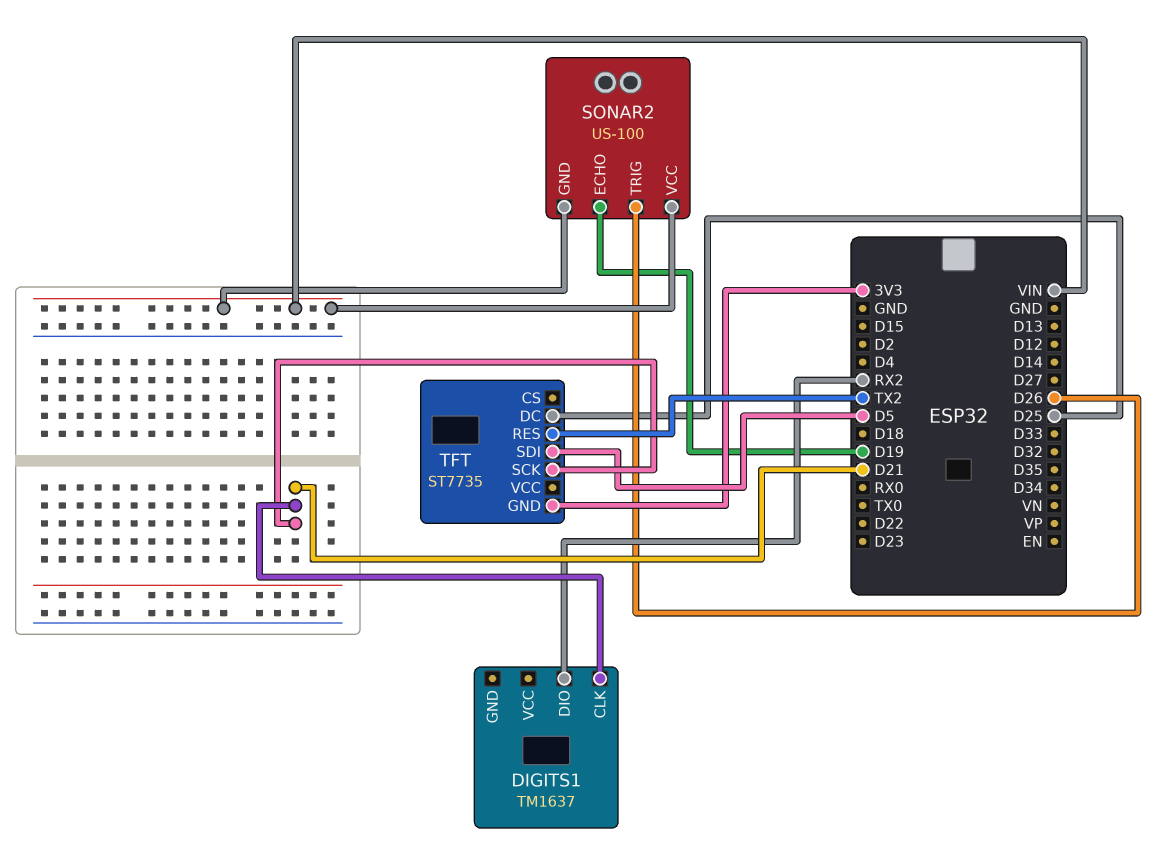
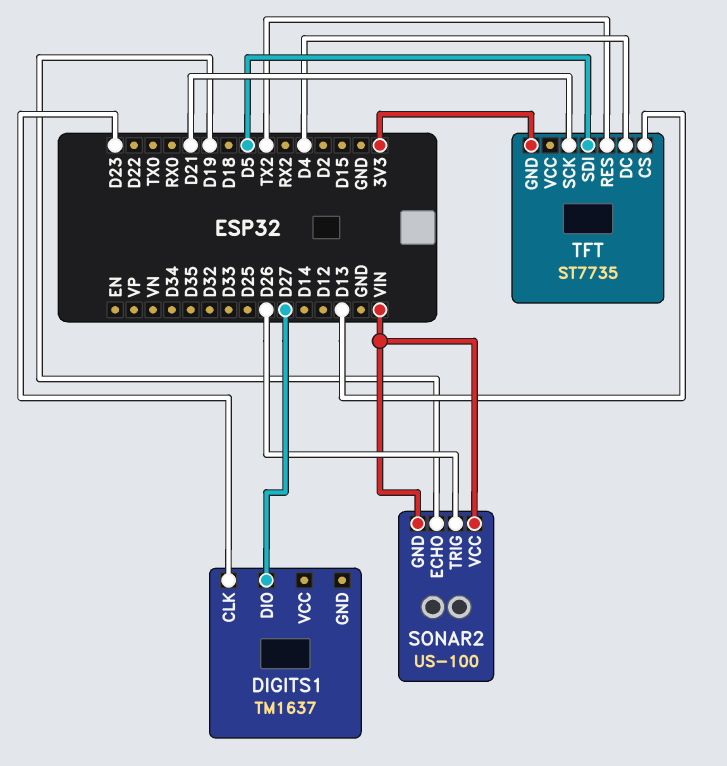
DIGITS1 pin CLK: D21 -> D23
DIGITS1 pin DIO: RX2 -> D27
TFT pin CS: none -> D13
TFT pin DC: D25 -> D4

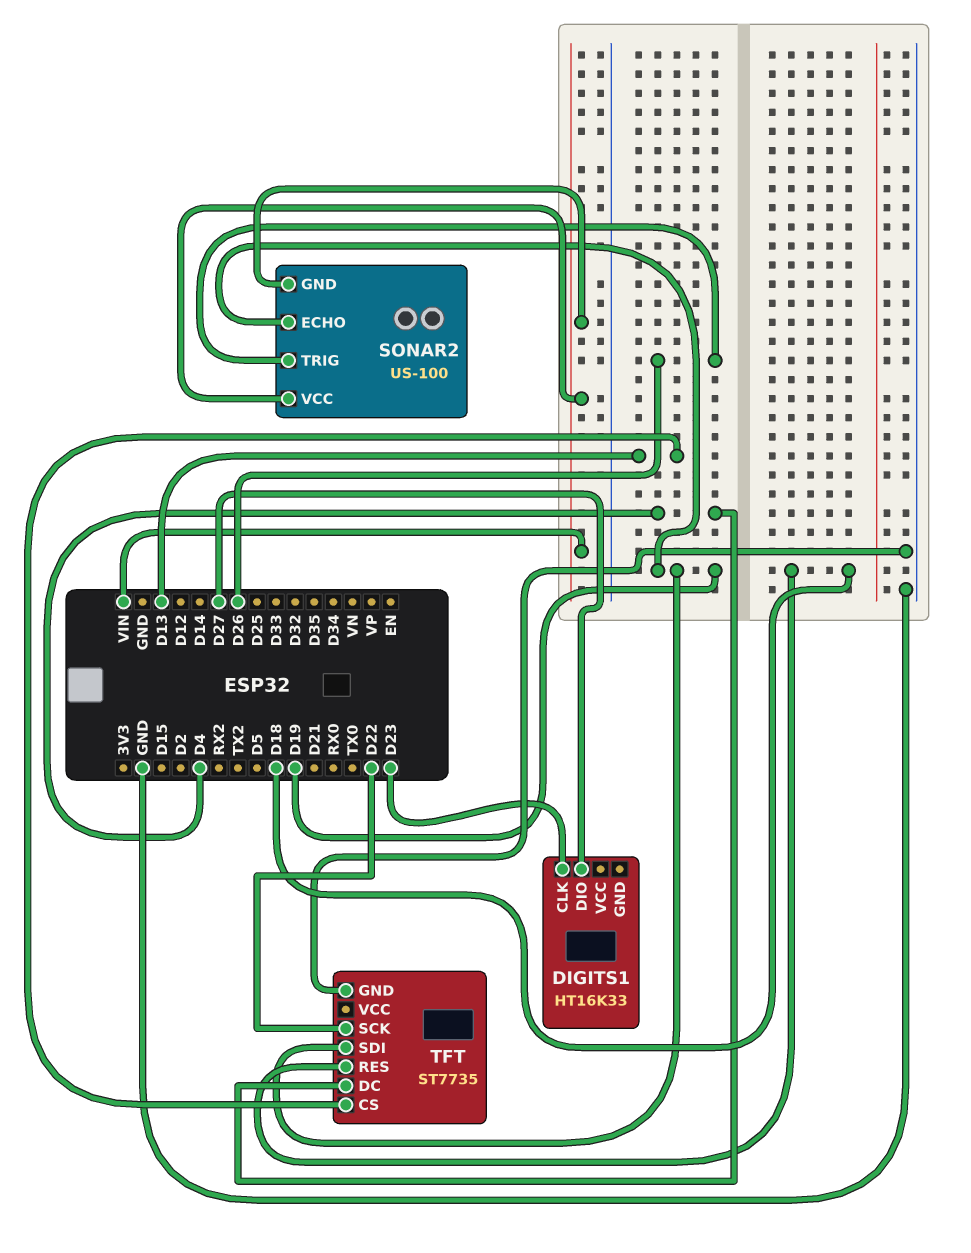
DIGITS1: TM1637 -> HT16K33
TFT pin GND: 3V3 -> GND
TFT pin RES: TX2 -> D18
TFT pin SCK: D21 -> D22
TFT pin SDI: D5 -> D19

